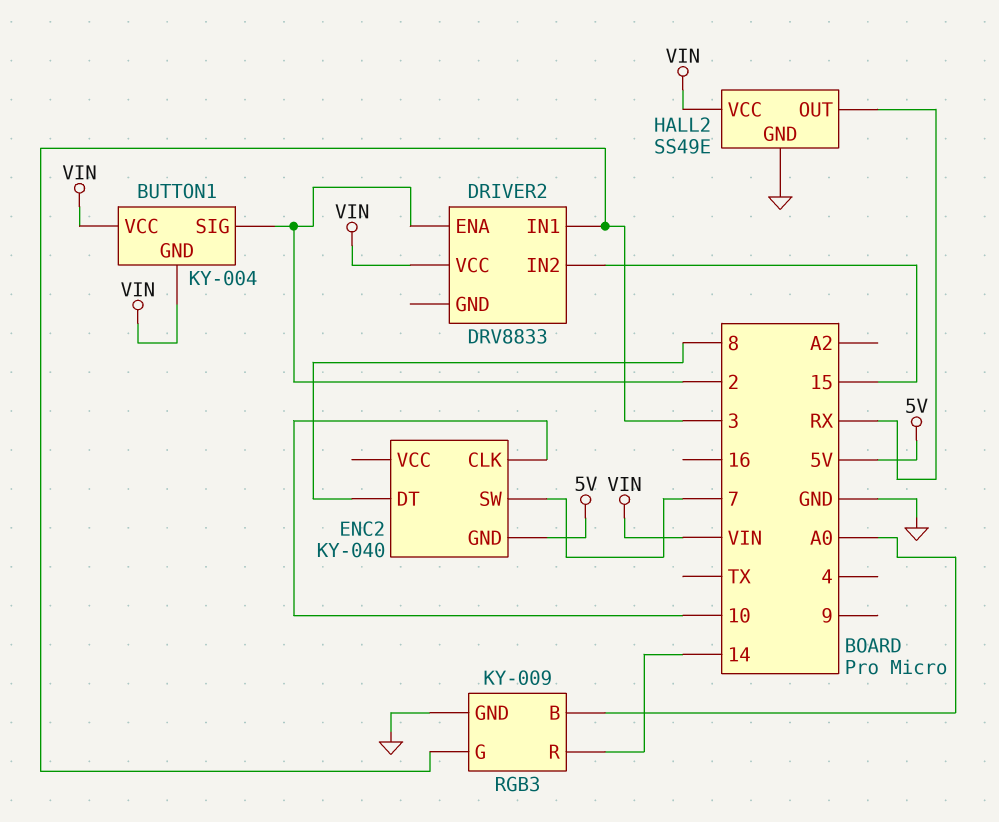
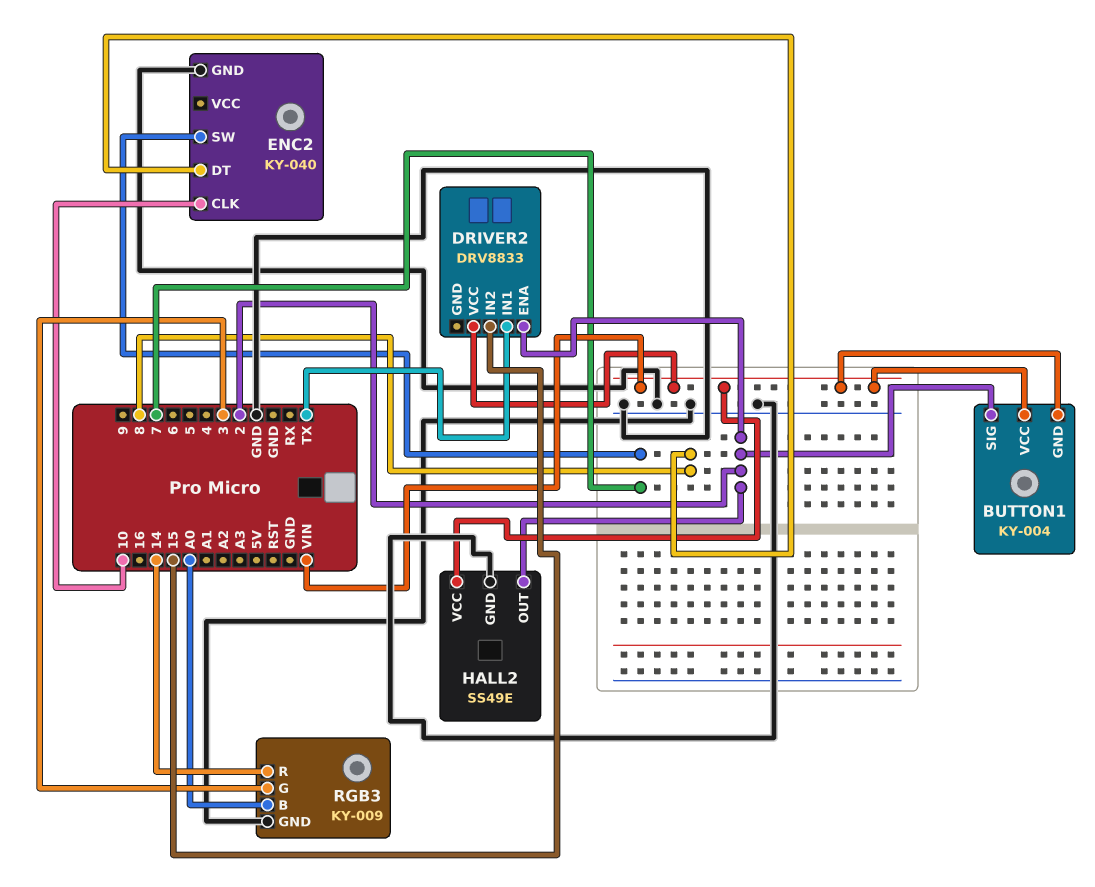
DRIVER2 pin IN1: 3 -> TX
ENC2 pin GND: 5V -> GND
HALL2 pin OUT: RX -> 2

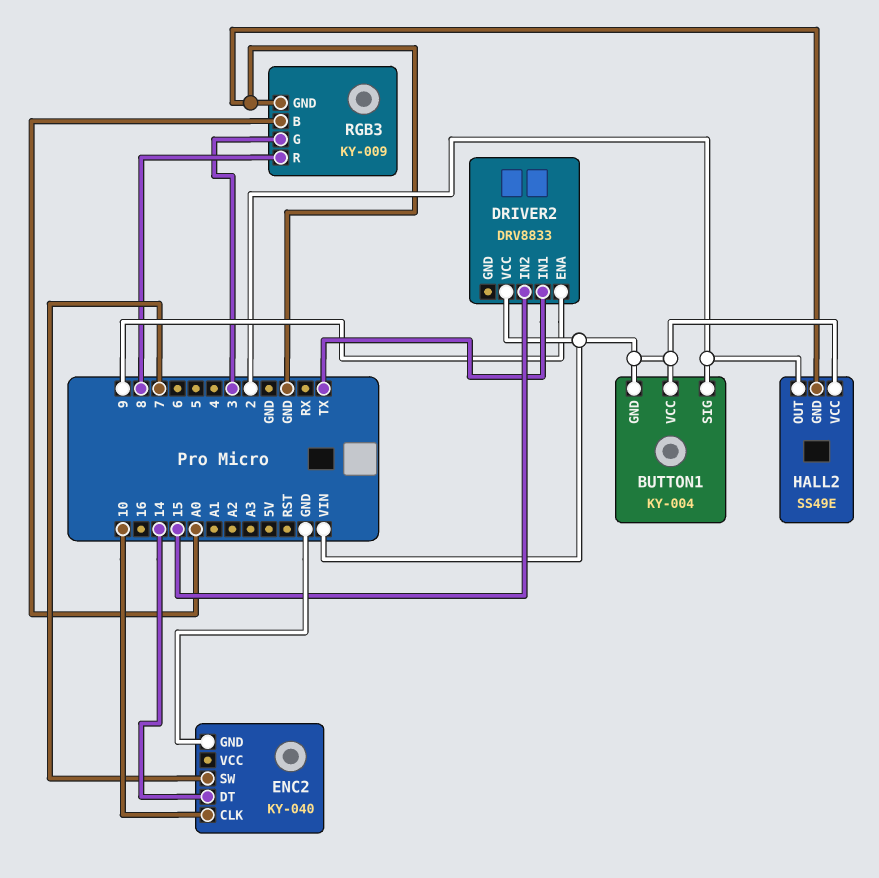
DRIVER2 pin ENA: 2 -> 9
ENC2 pin DT: 8 -> 14
RGB3 pin R: 14 -> 8

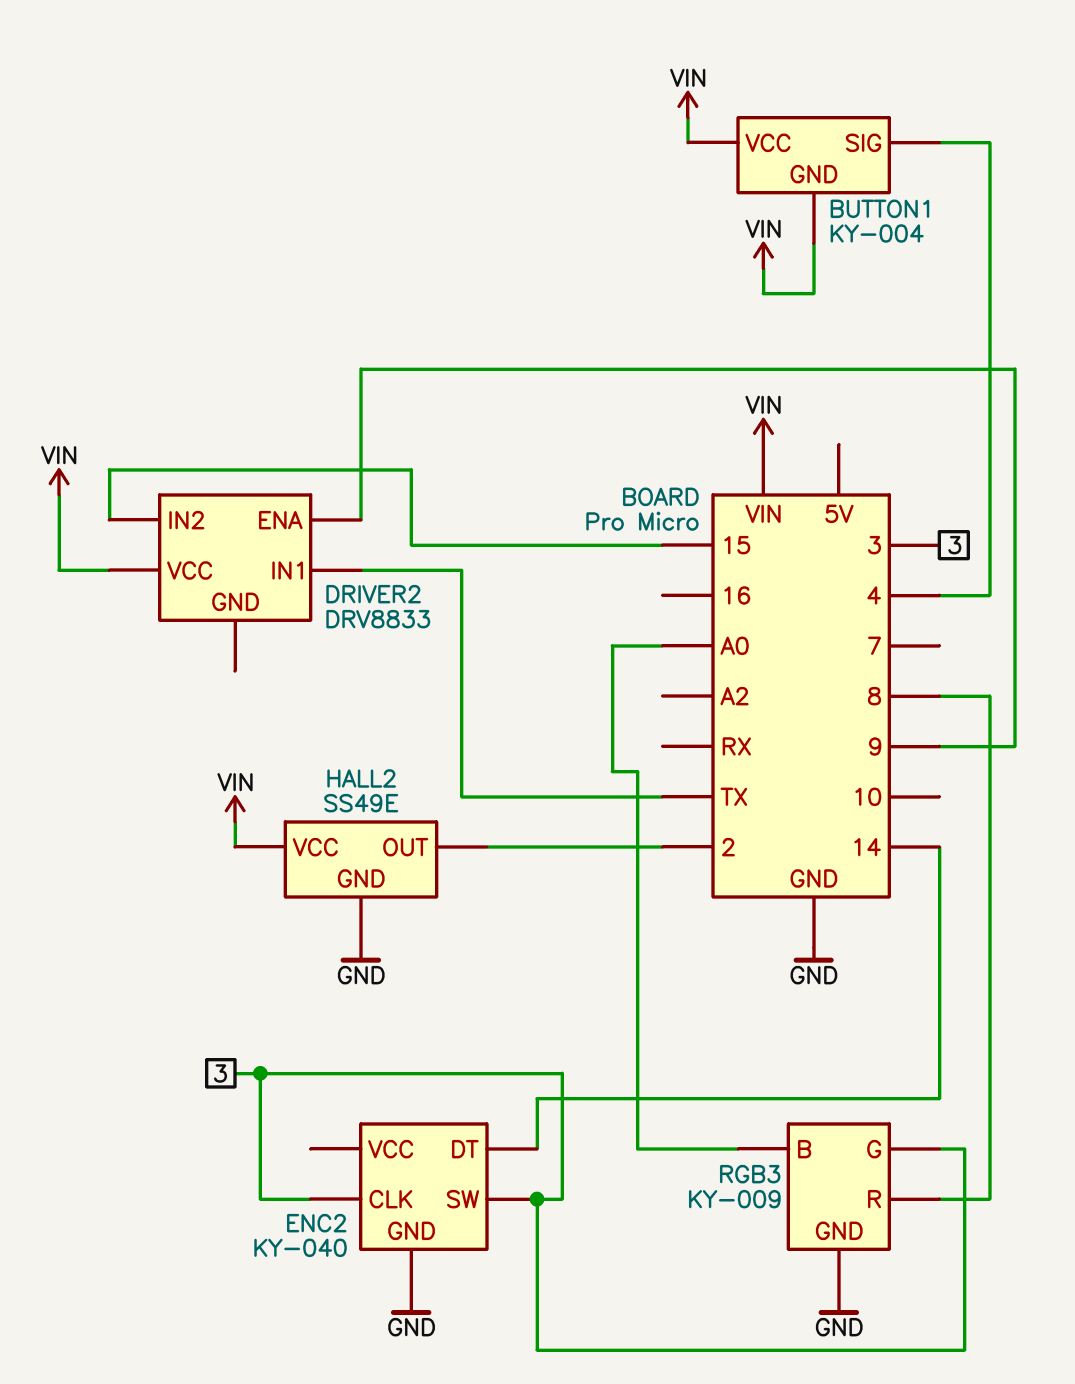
BUTTON1 pin SIG: 2 -> 4
ENC2 pin CLK: 10 -> 3
ENC2 pin SW: 7 -> 3

